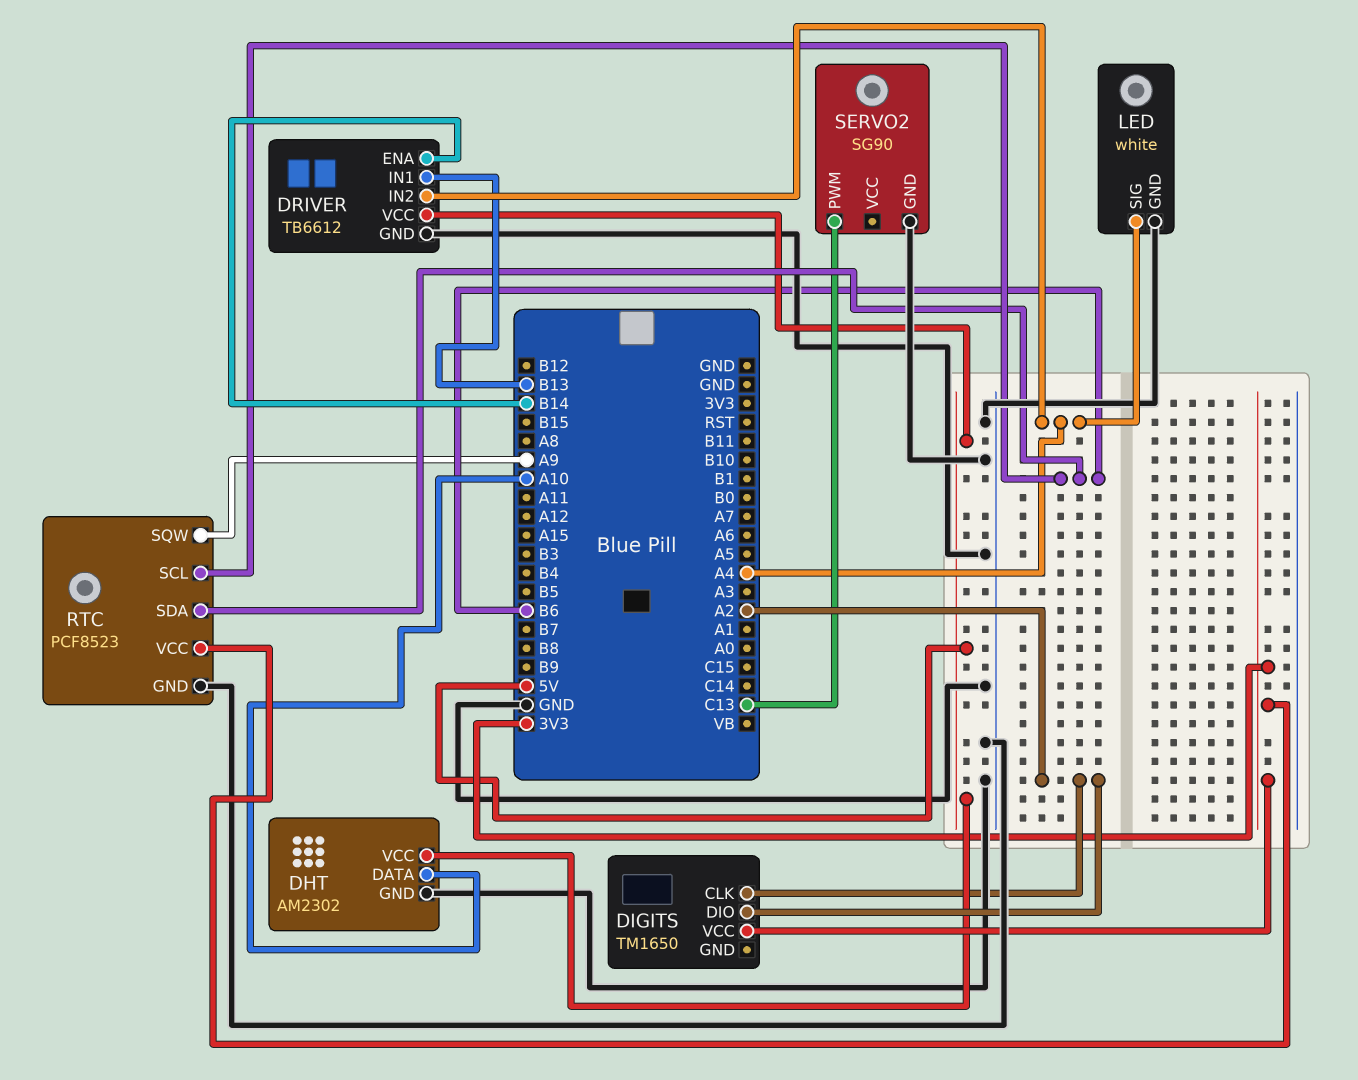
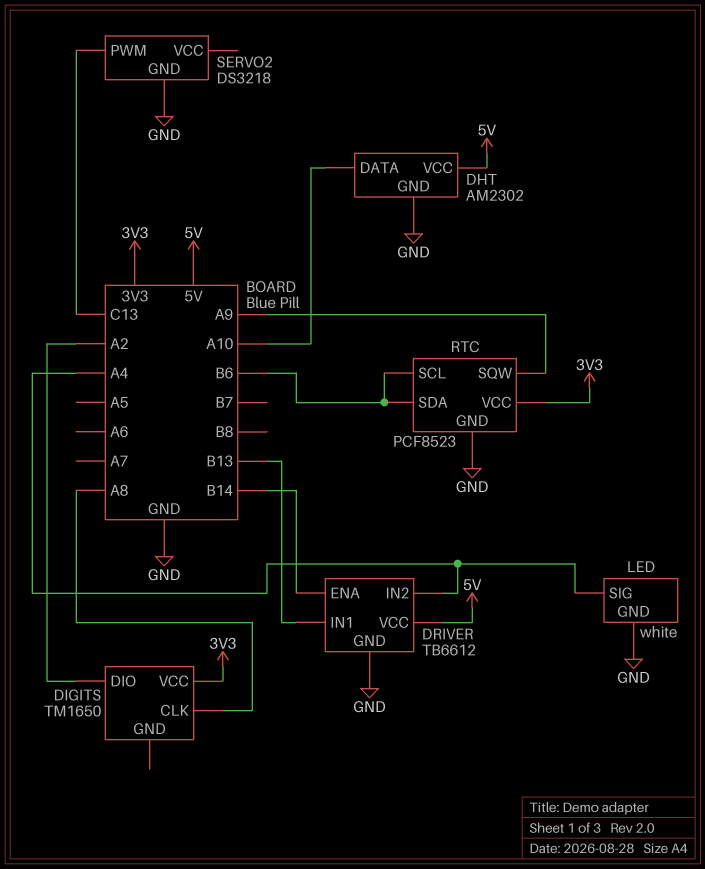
DIGITS pin CLK: A2 -> A8
SERVO2: SG90 -> DS3218

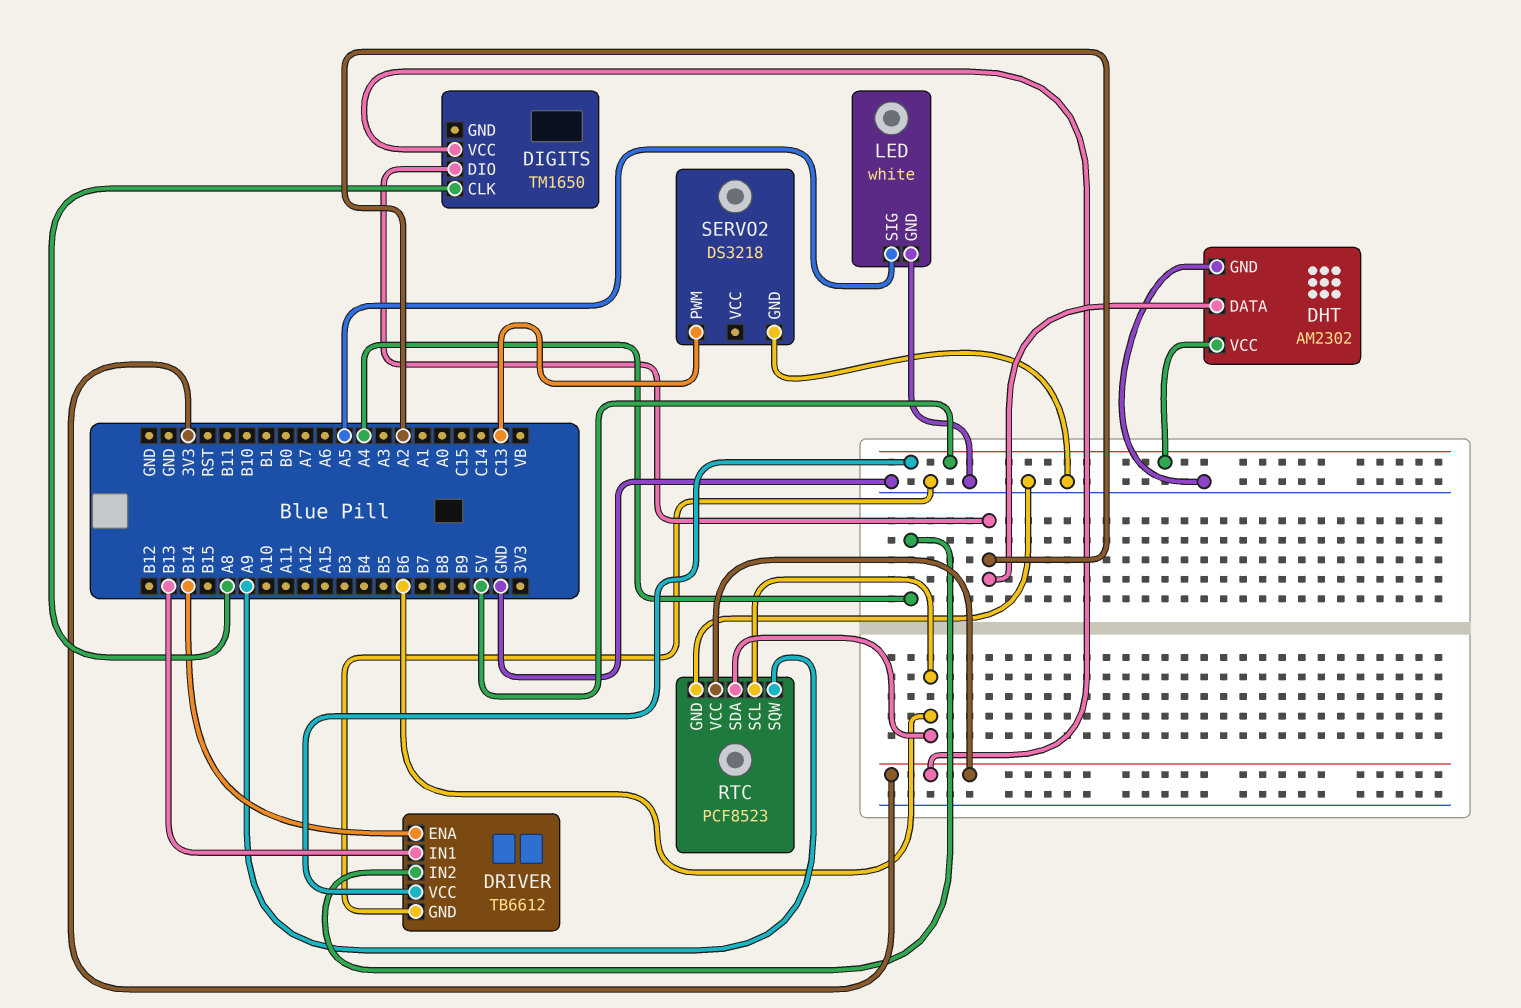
DHT pin DATA: A10 -> A2
LED pin SIG: A4 -> A5

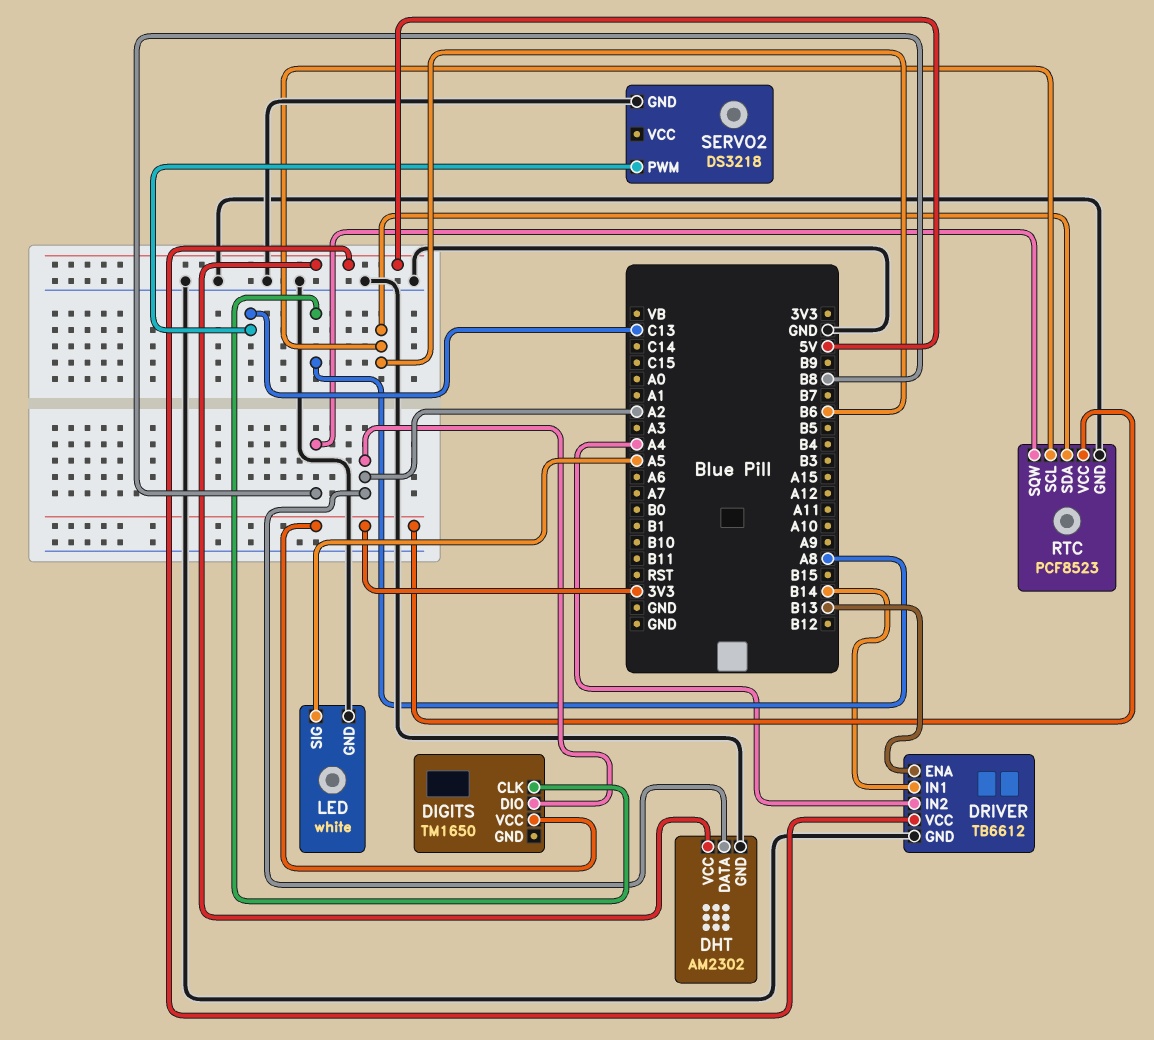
DRIVER pin ENA: B14 -> B13
DRIVER pin IN1: B13 -> B14
RTC pin SQW: A9 -> B8

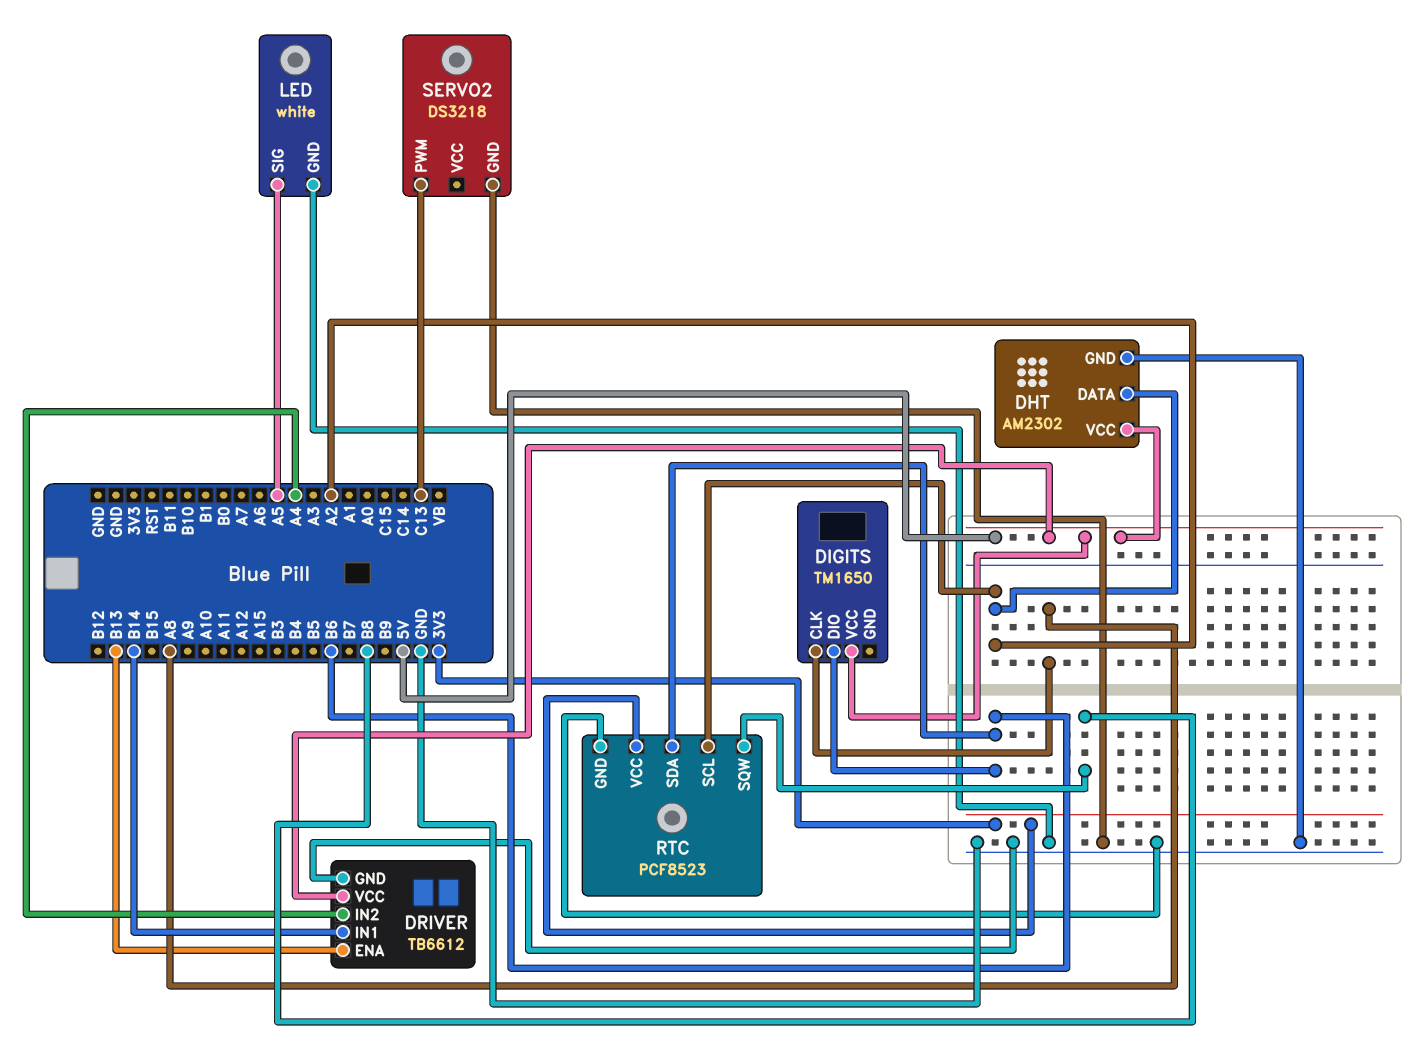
DIGITS pin DIO: A2 -> B6
DIGITS pin VCC: 3V3 -> 5V
RTC pin SCL: B6 -> A2

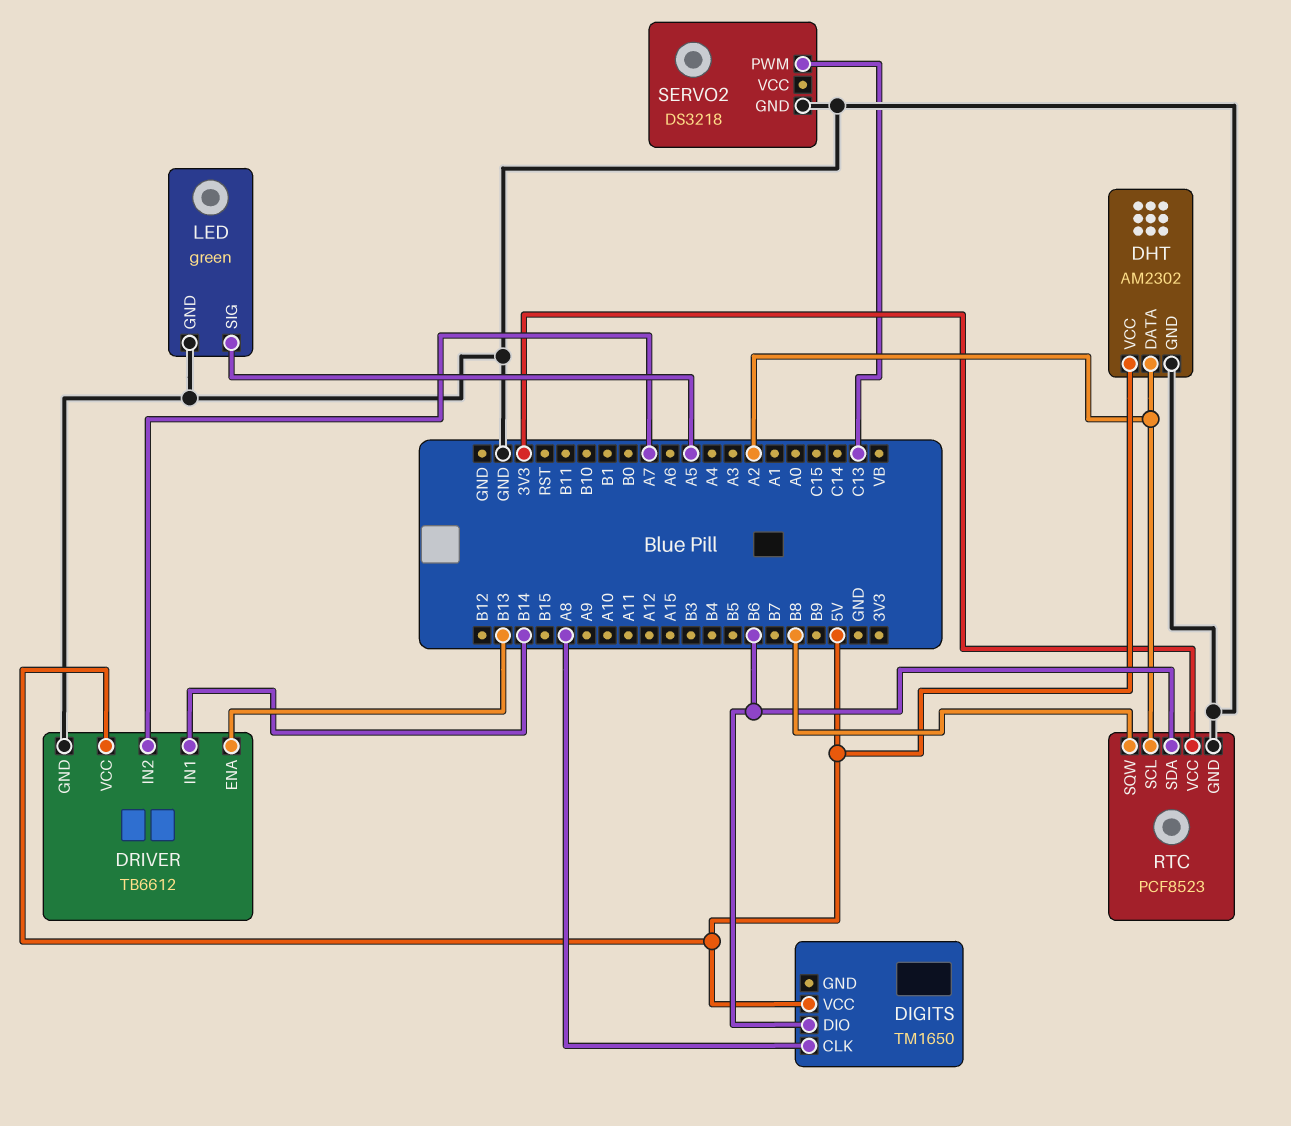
DRIVER pin IN2: A4 -> A7
LED: white -> green

